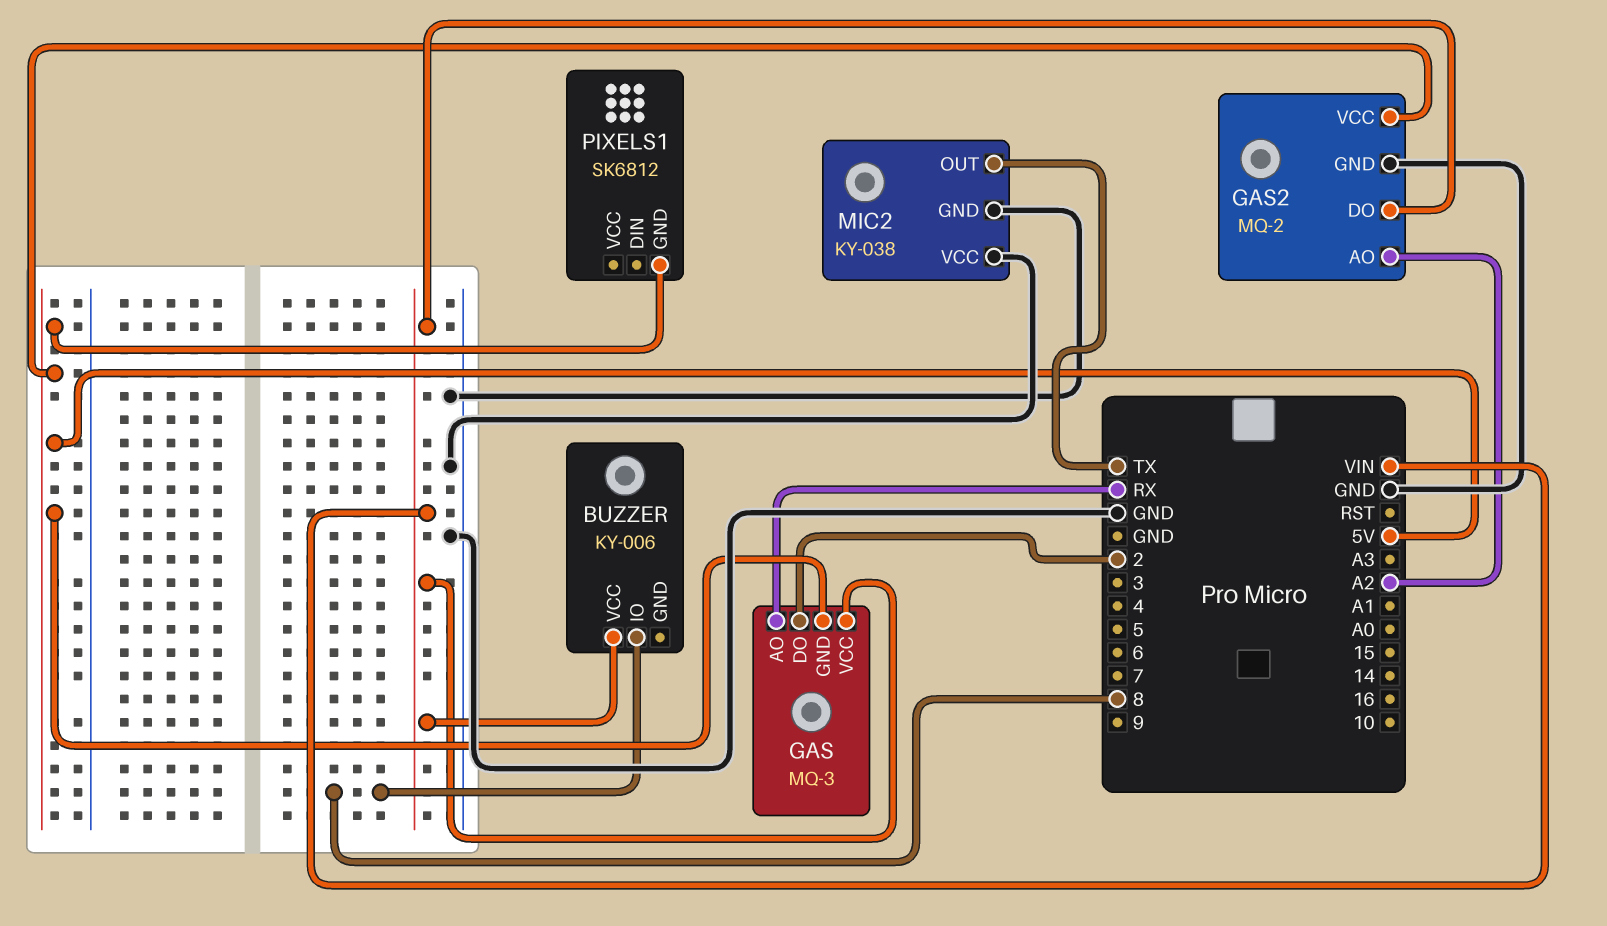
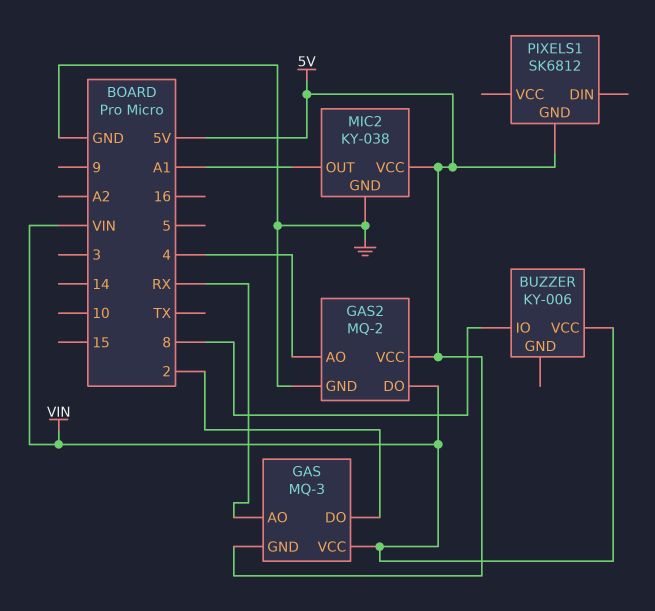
GAS2 pin AO: A2 -> 4
MIC2 pin OUT: TX -> A1
MIC2 pin VCC: GND -> 5V

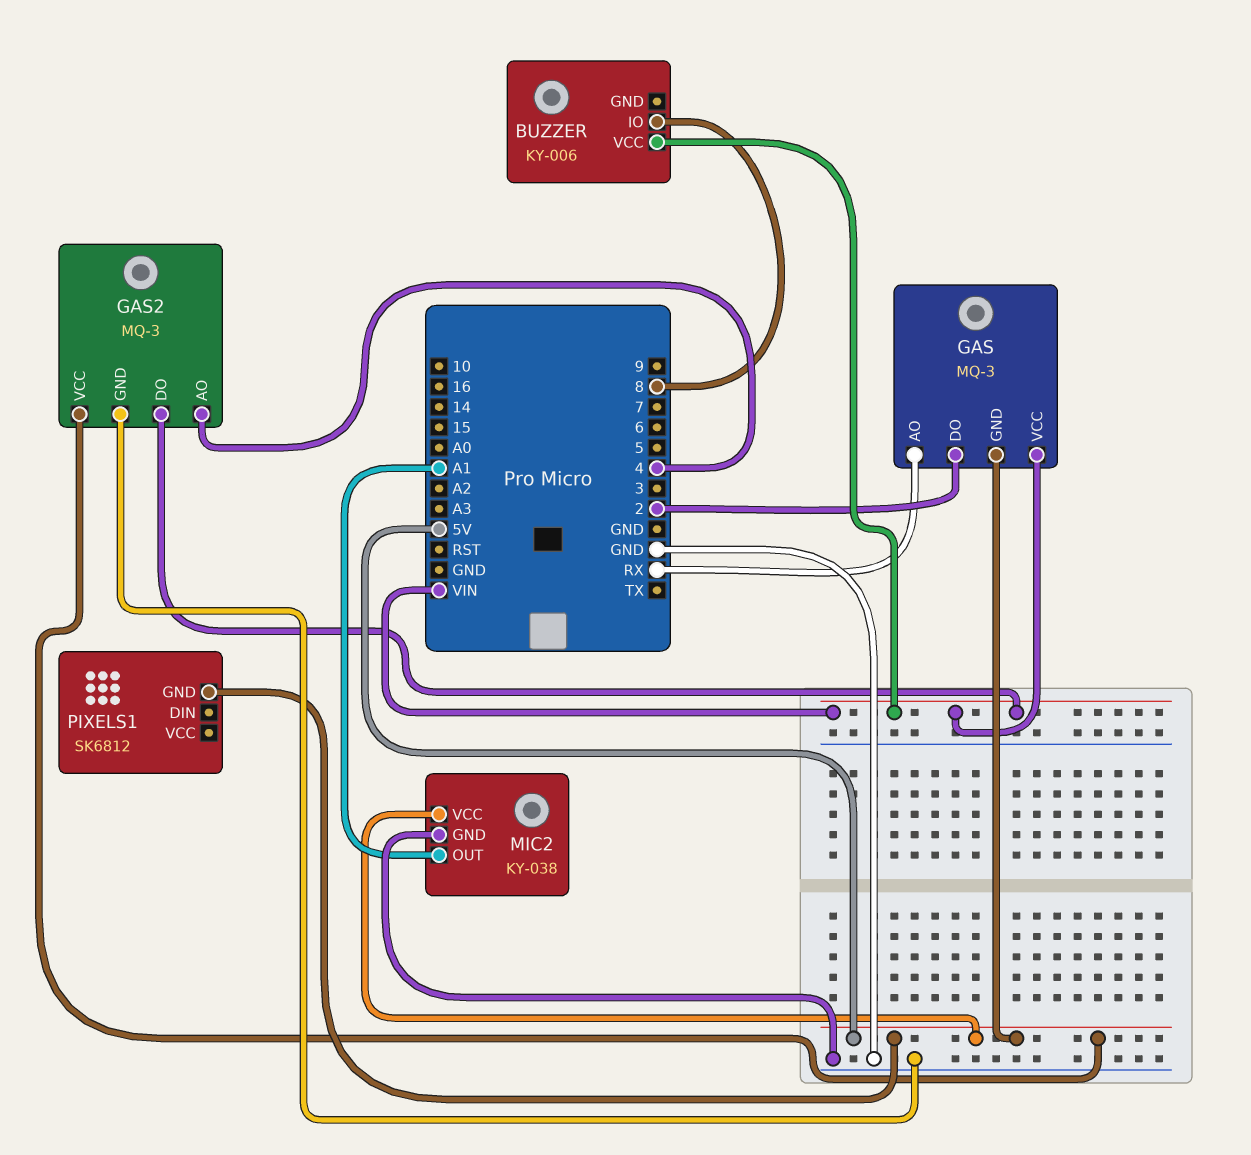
GAS2: MQ-2 -> MQ-3

